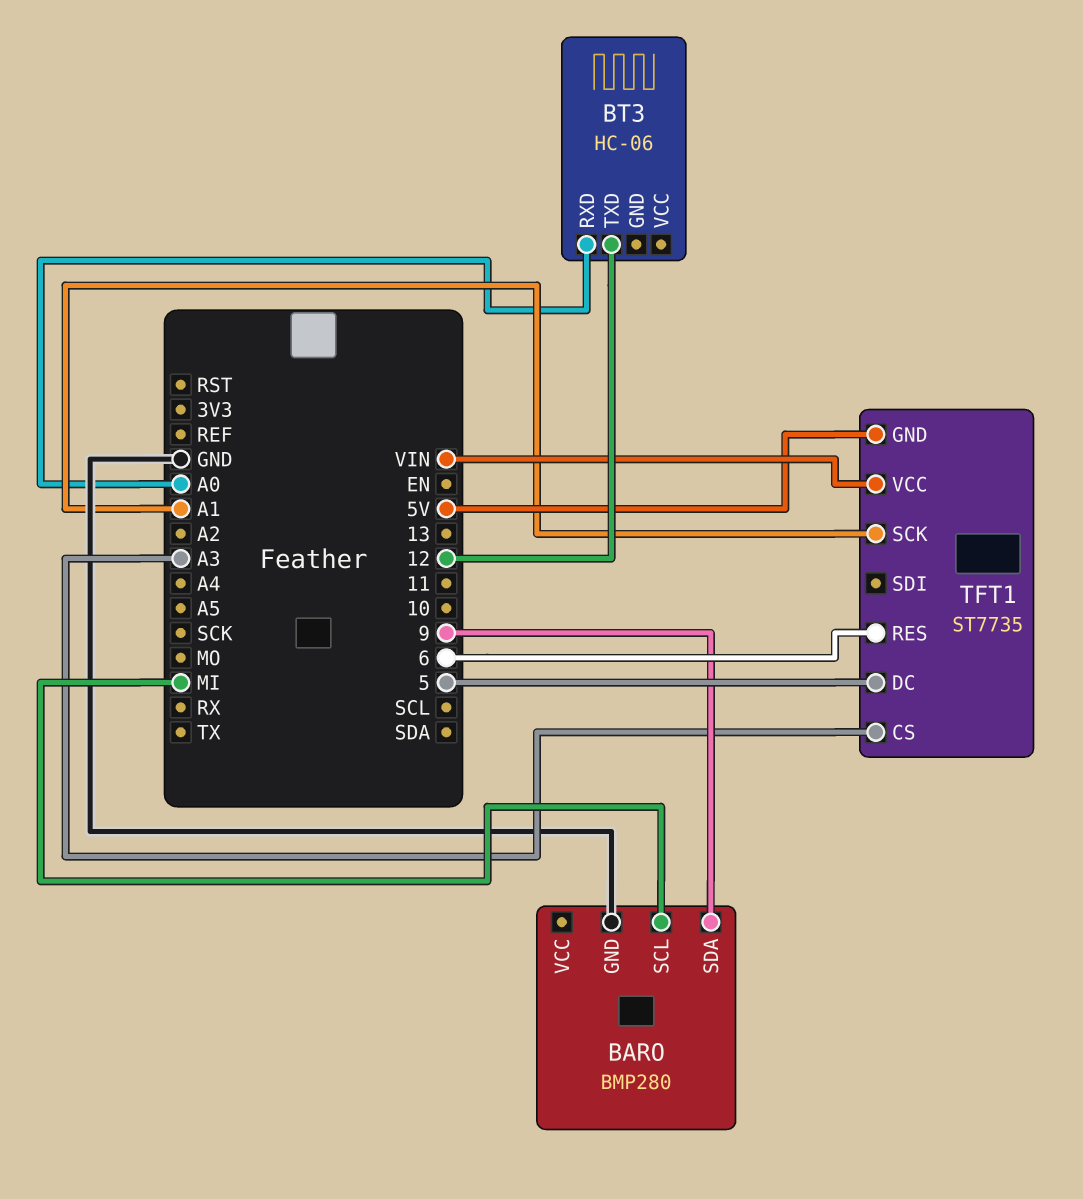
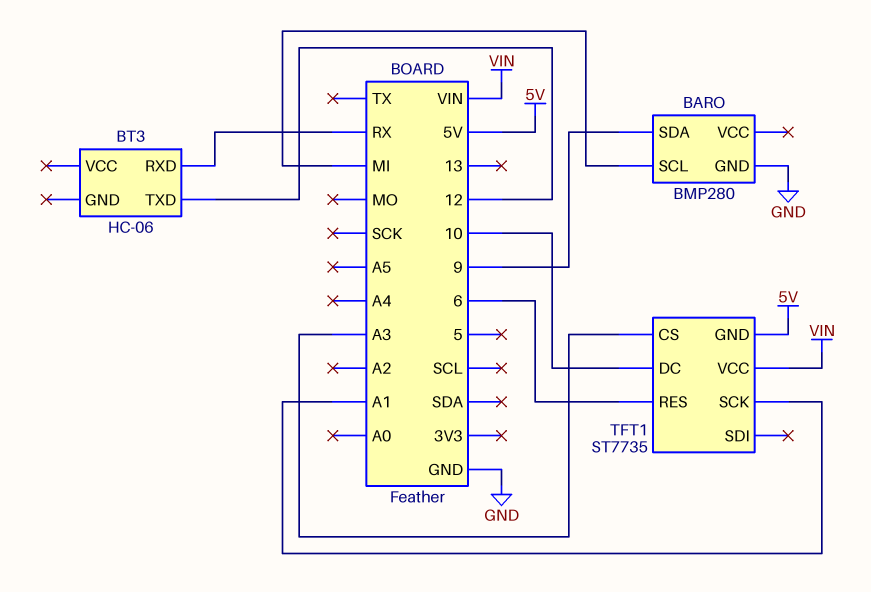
BT3 pin RXD: A0 -> RX
TFT1 pin DC: 5 -> 10

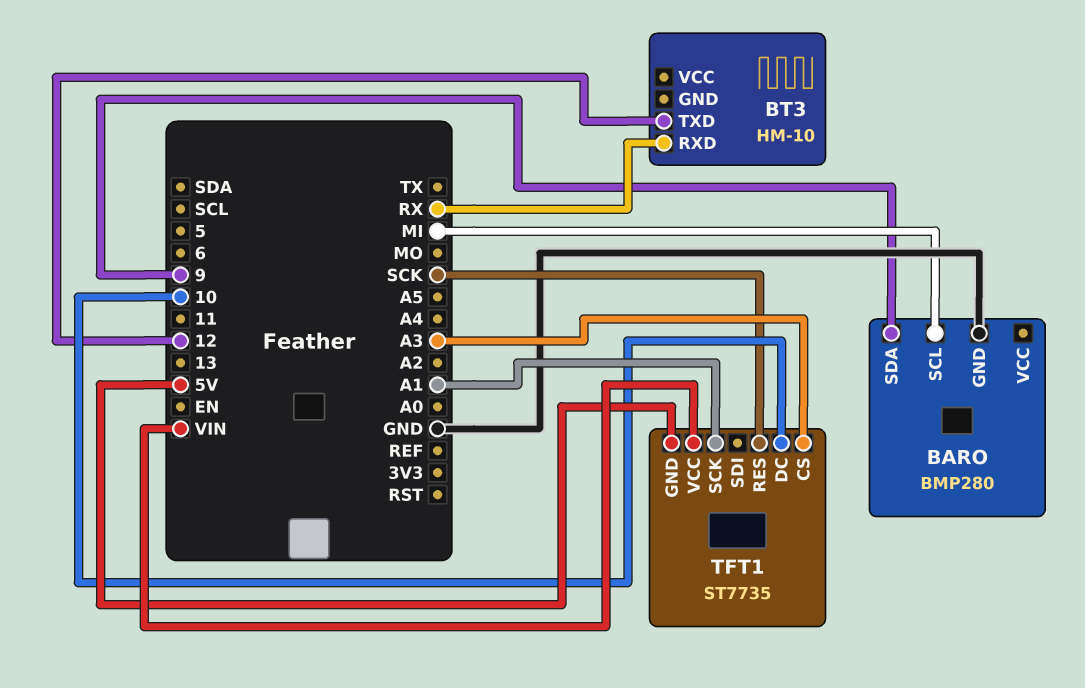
BT3: HC-06 -> HM-10
TFT1 pin RES: 6 -> SCK

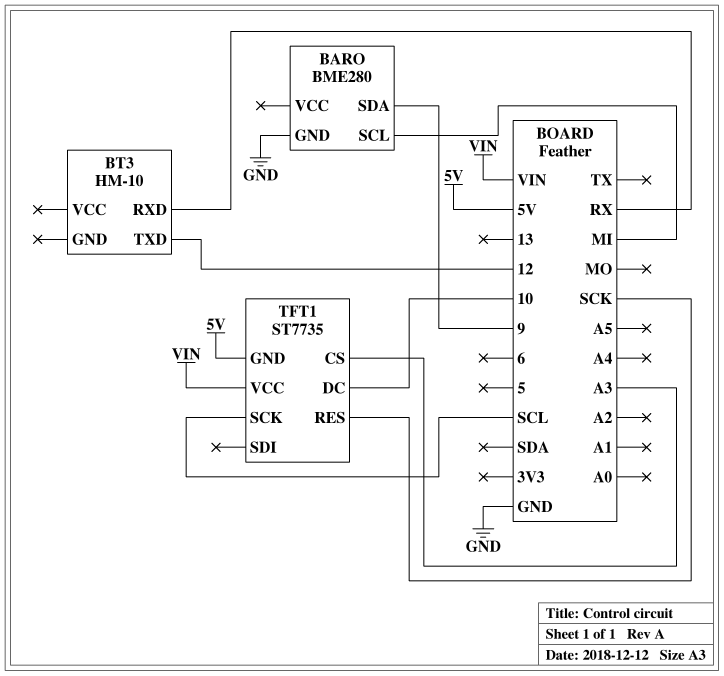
BARO: BMP280 -> BME280
TFT1 pin SCK: A1 -> SCL

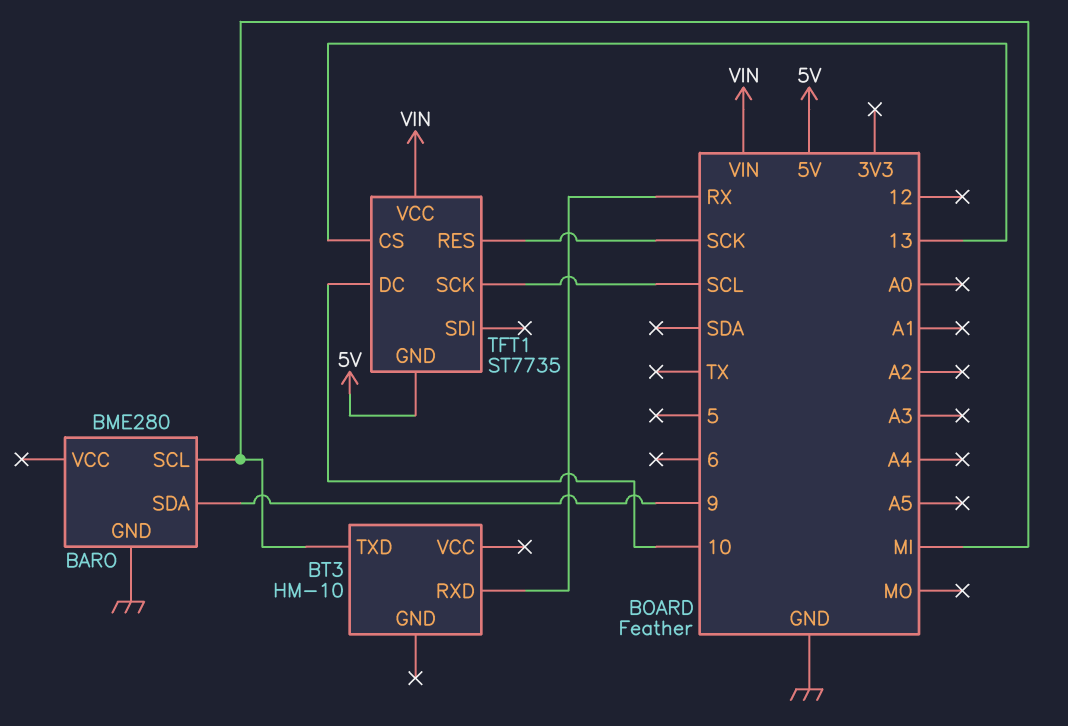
BT3 pin TXD: 12 -> MI
TFT1 pin CS: A3 -> 13

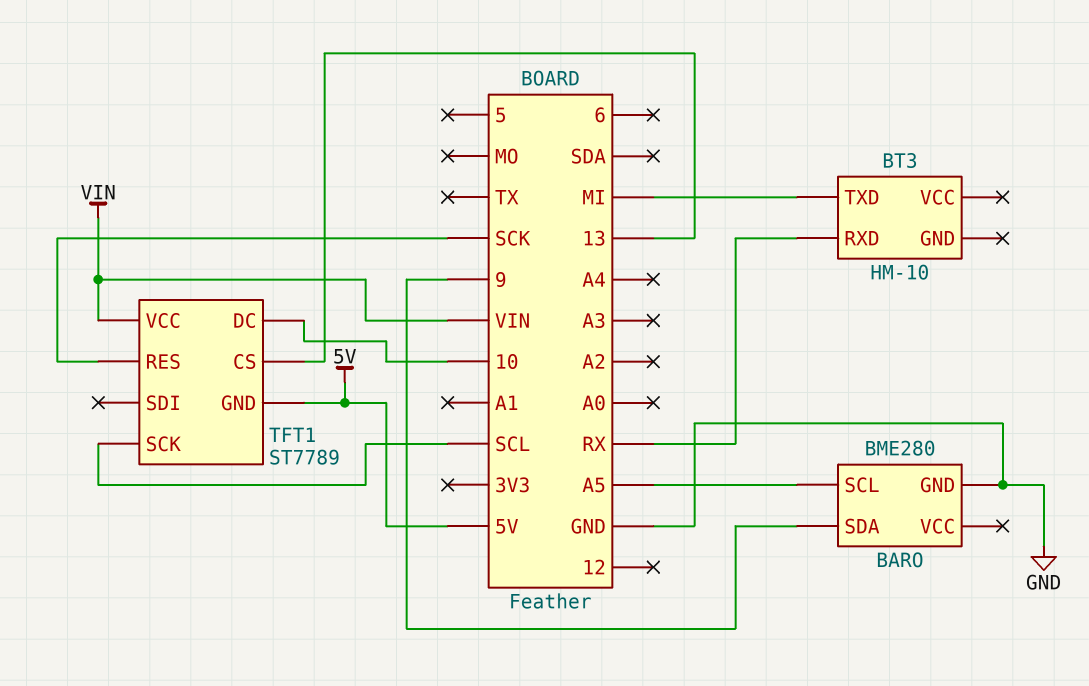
BARO pin SCL: MI -> A5
TFT1: ST7735 -> ST7789

